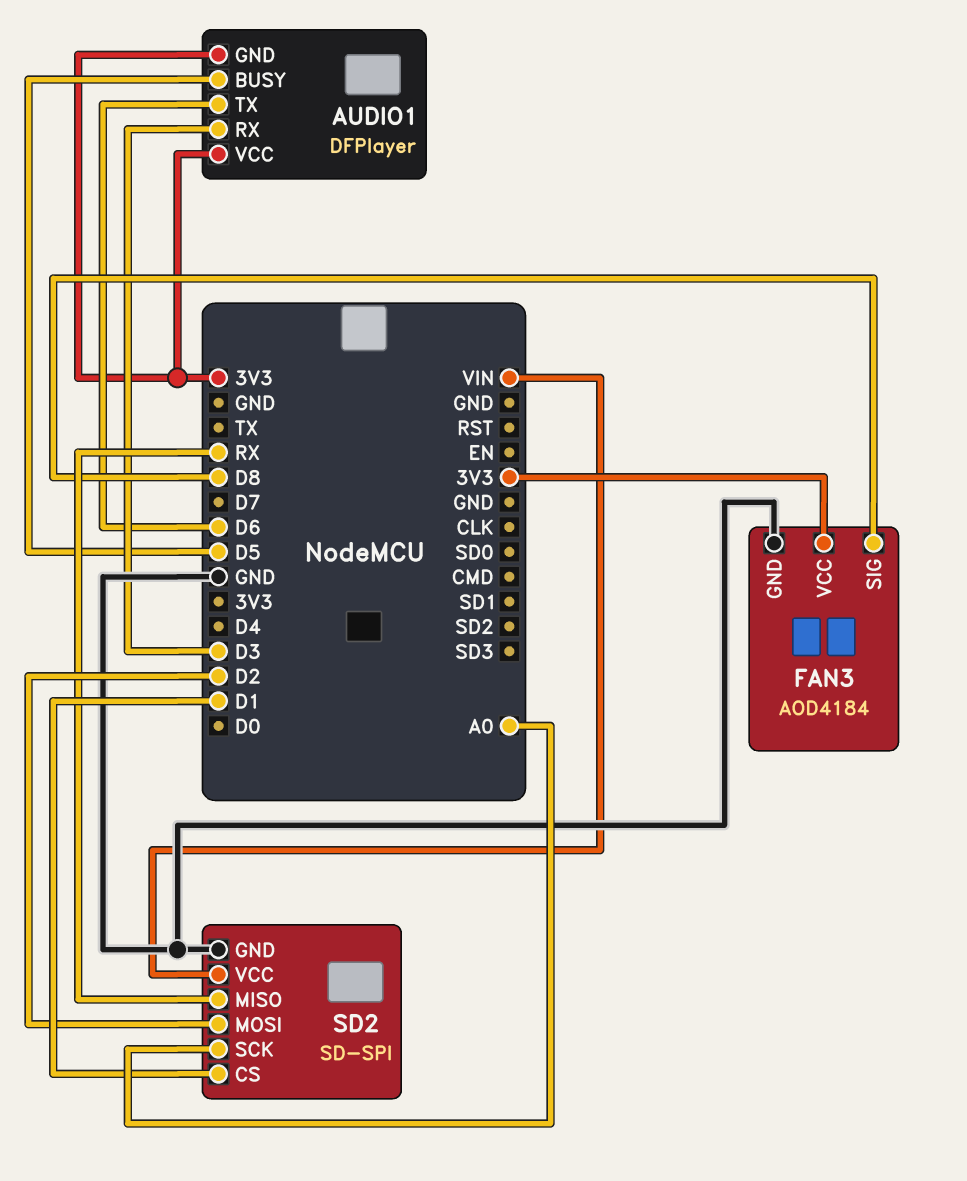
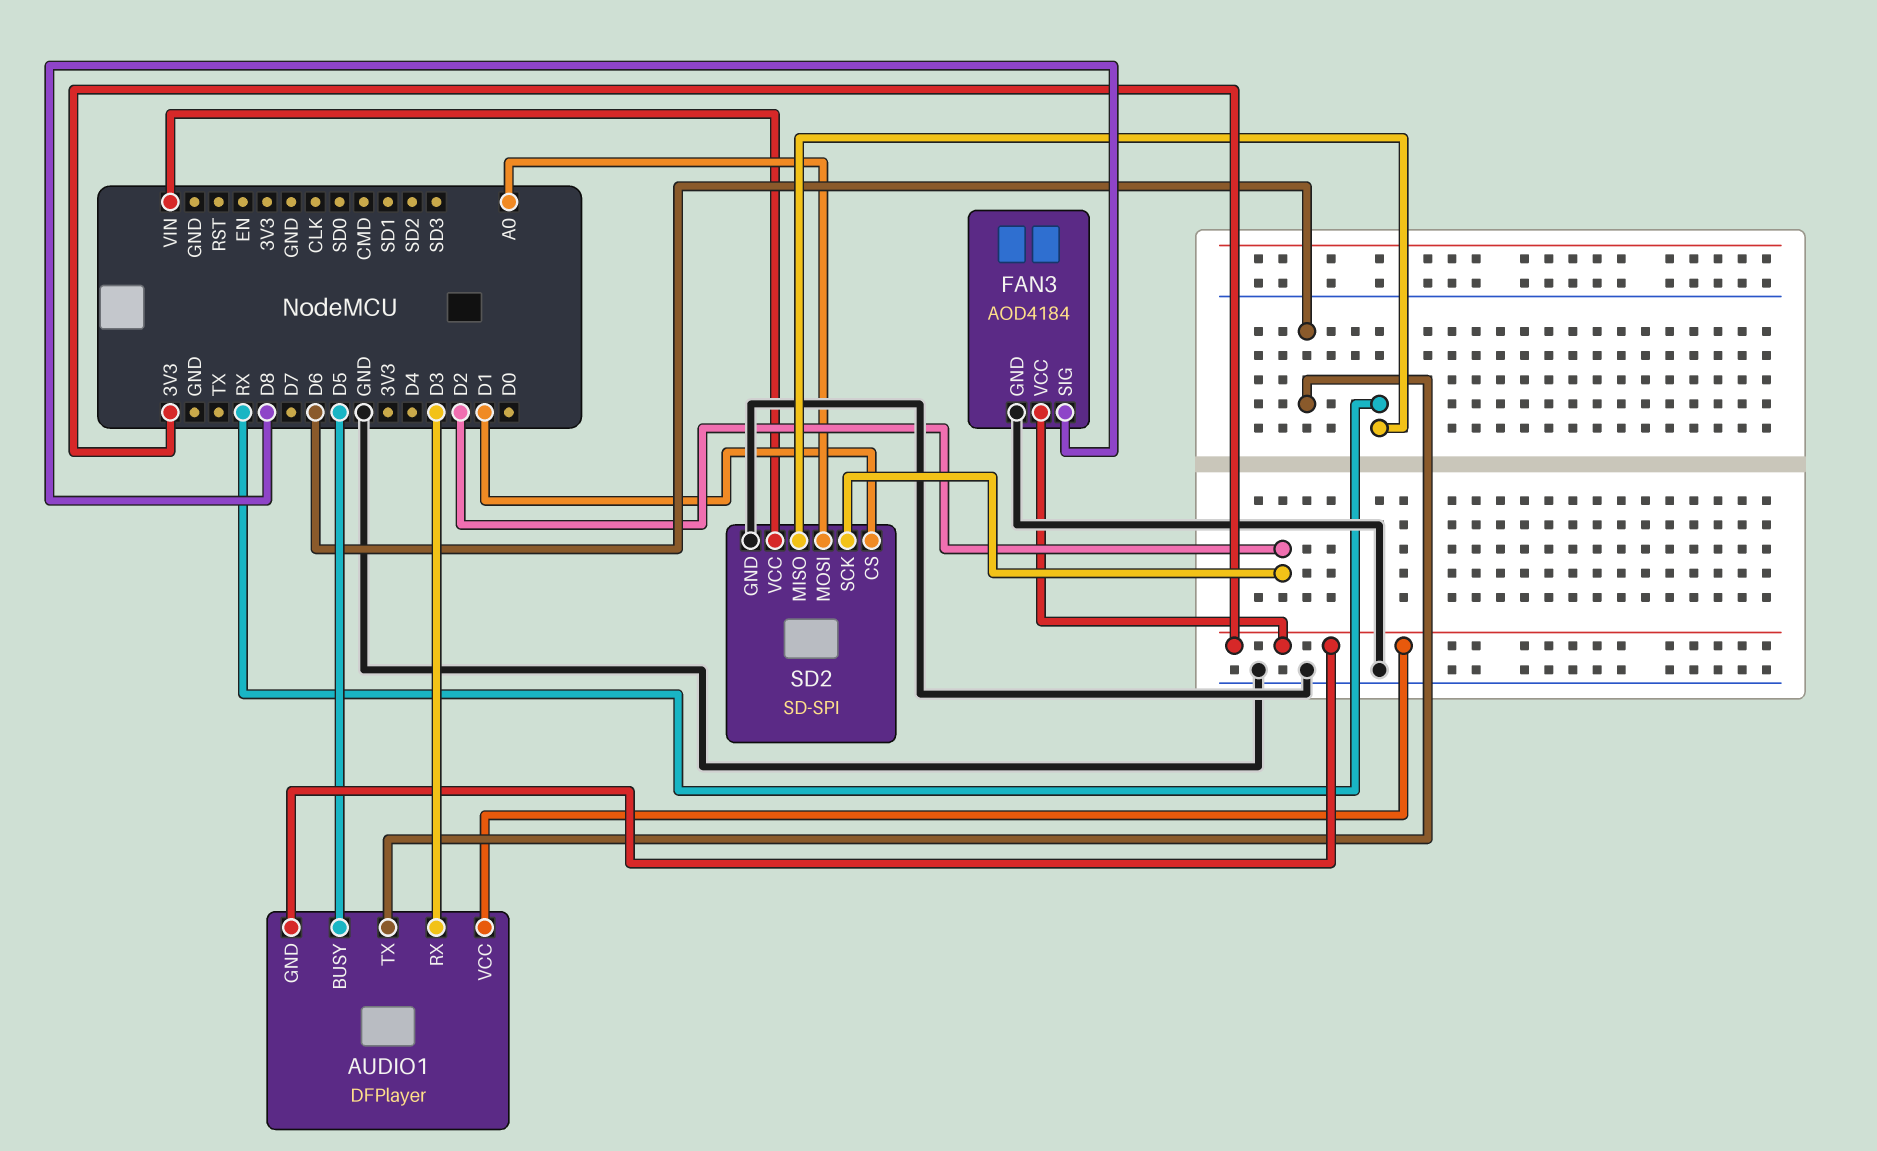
SD2 pin MOSI: D2 -> A0
SD2 pin SCK: A0 -> D2

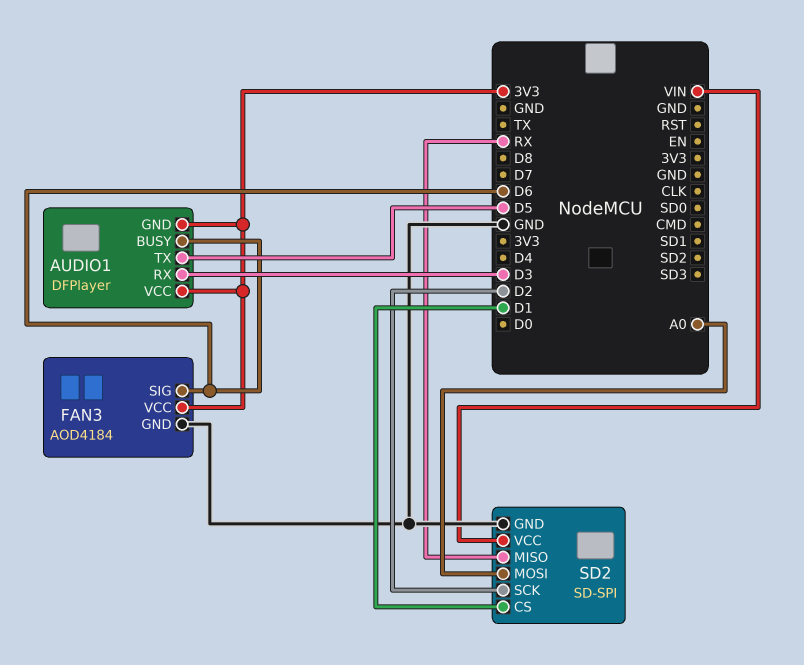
AUDIO1 pin BUSY: D5 -> D6
AUDIO1 pin TX: D6 -> D5
FAN3 pin SIG: D8 -> D6

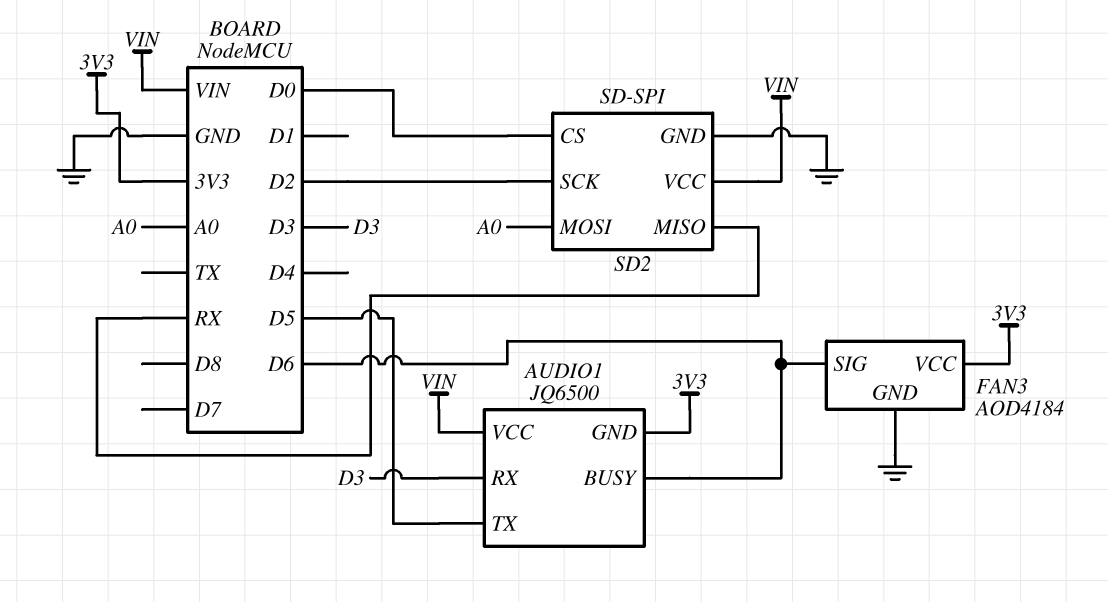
AUDIO1: DFPlayer -> JQ6500
AUDIO1 pin VCC: 3V3 -> VIN
SD2 pin CS: D1 -> D0

